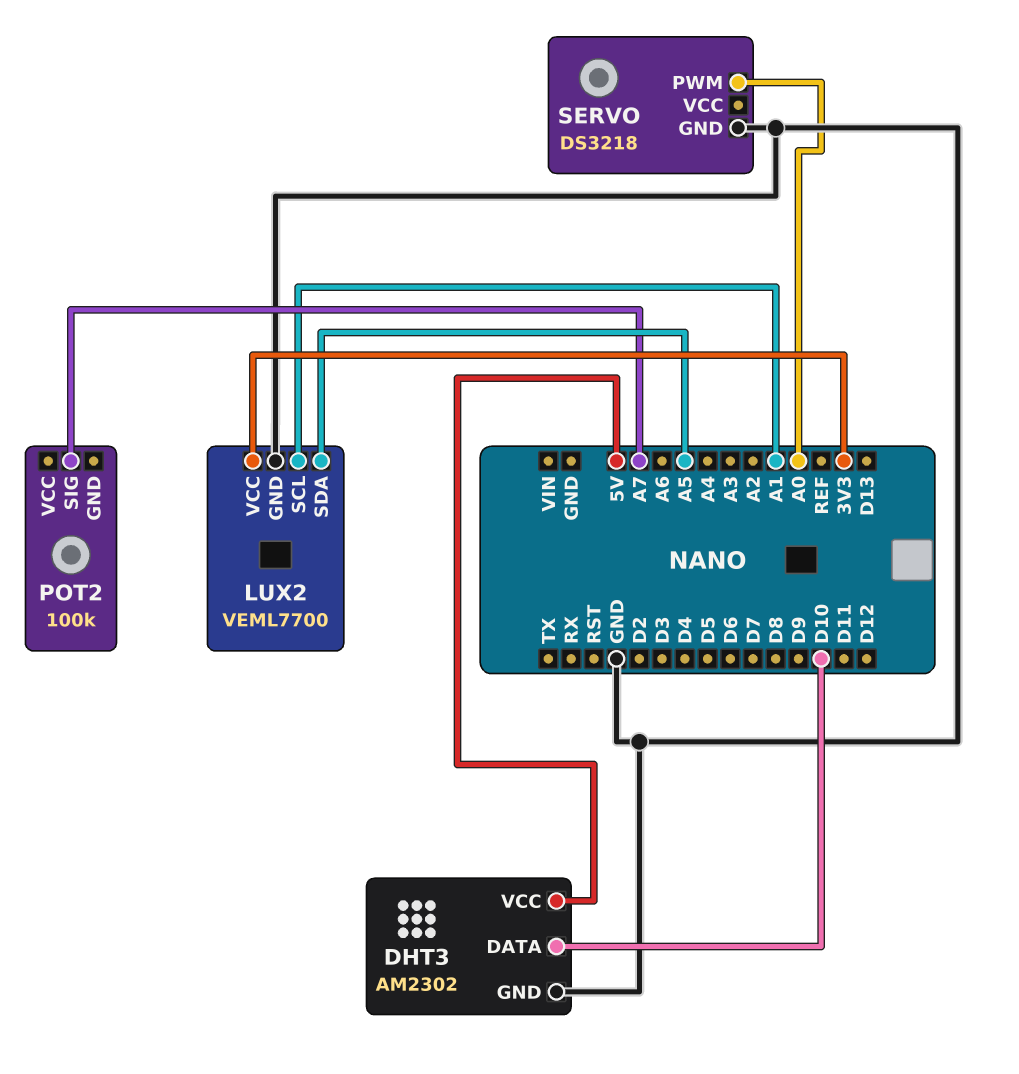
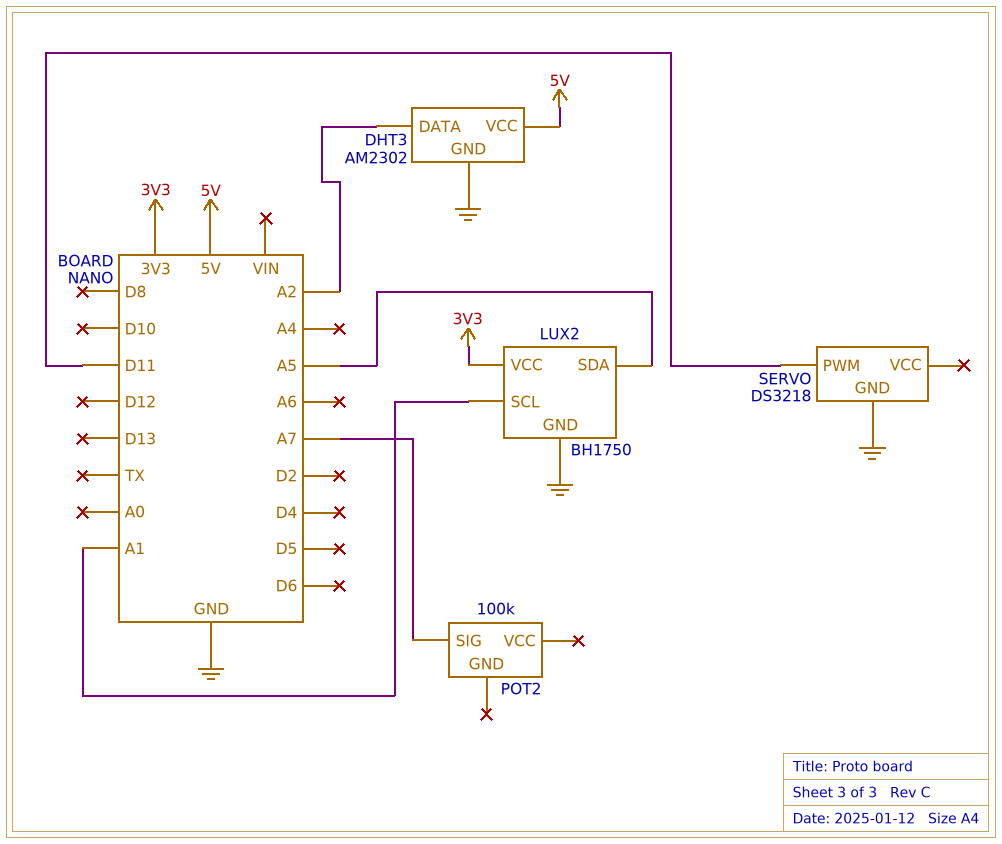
DHT3 pin DATA: D10 -> A2
LUX2: VEML7700 -> BH1750
SERVO pin PWM: A0 -> D11

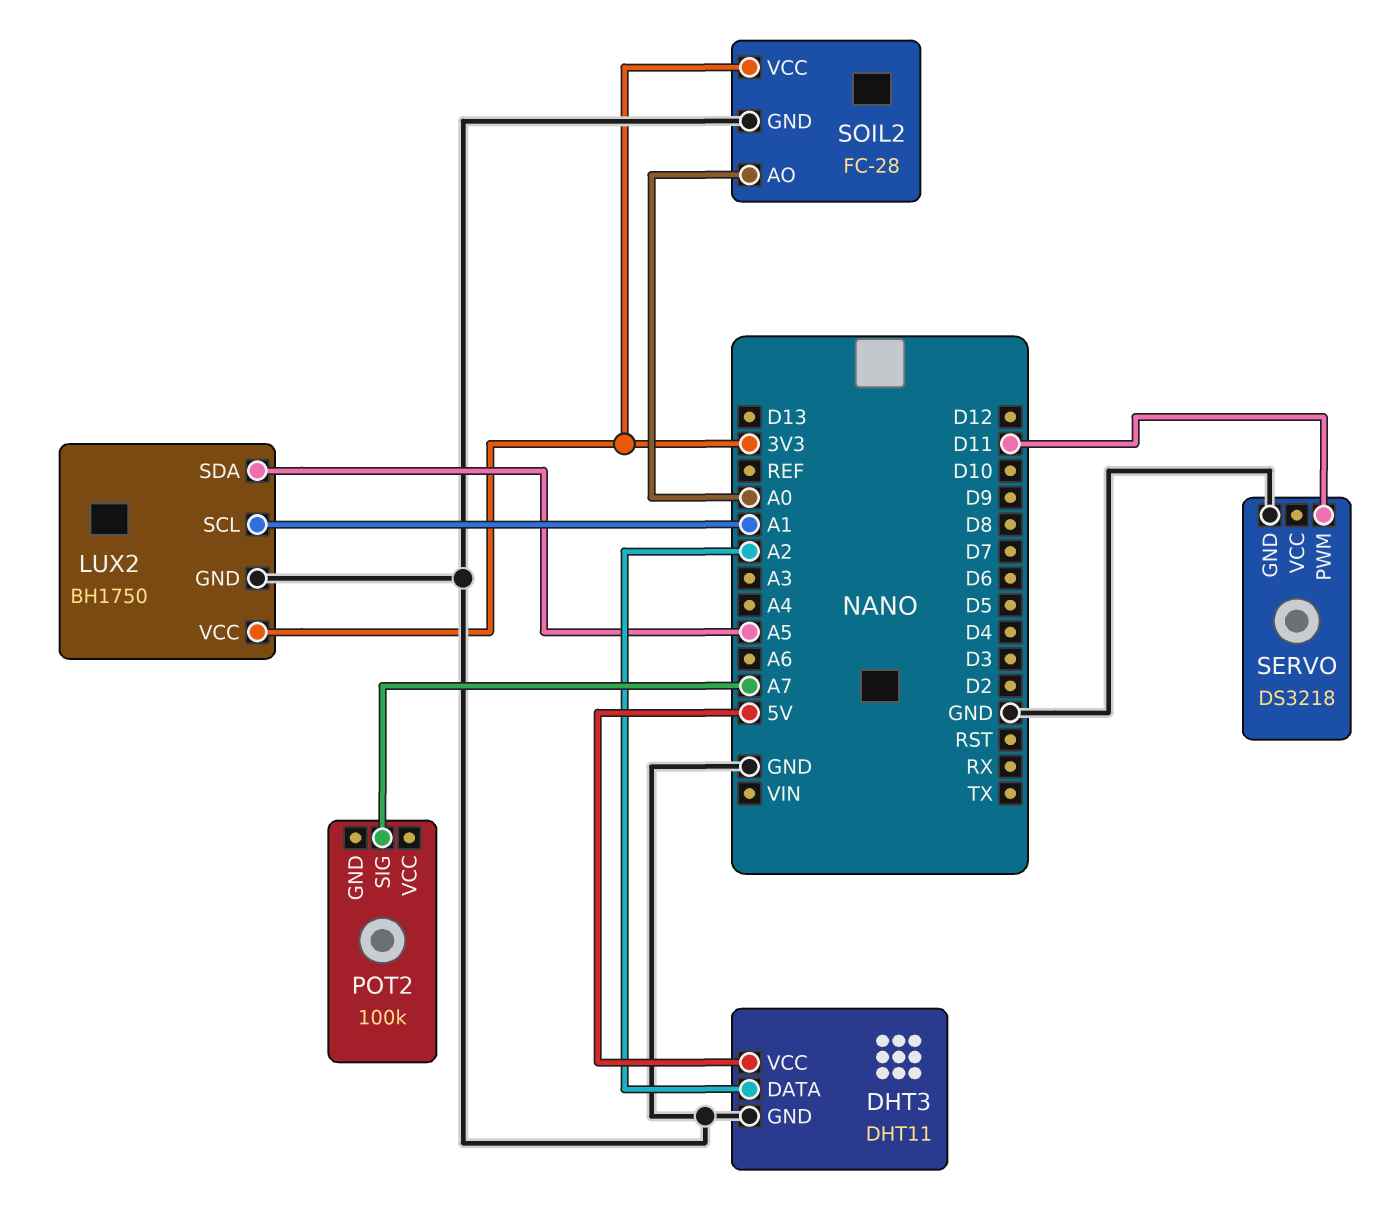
DHT3: AM2302 -> DHT11
SOIL2: none -> FC-28
SOIL2 pin AO: none -> A0
SOIL2 pin GND: none -> GND
SOIL2 pin VCC: none -> 3V3

